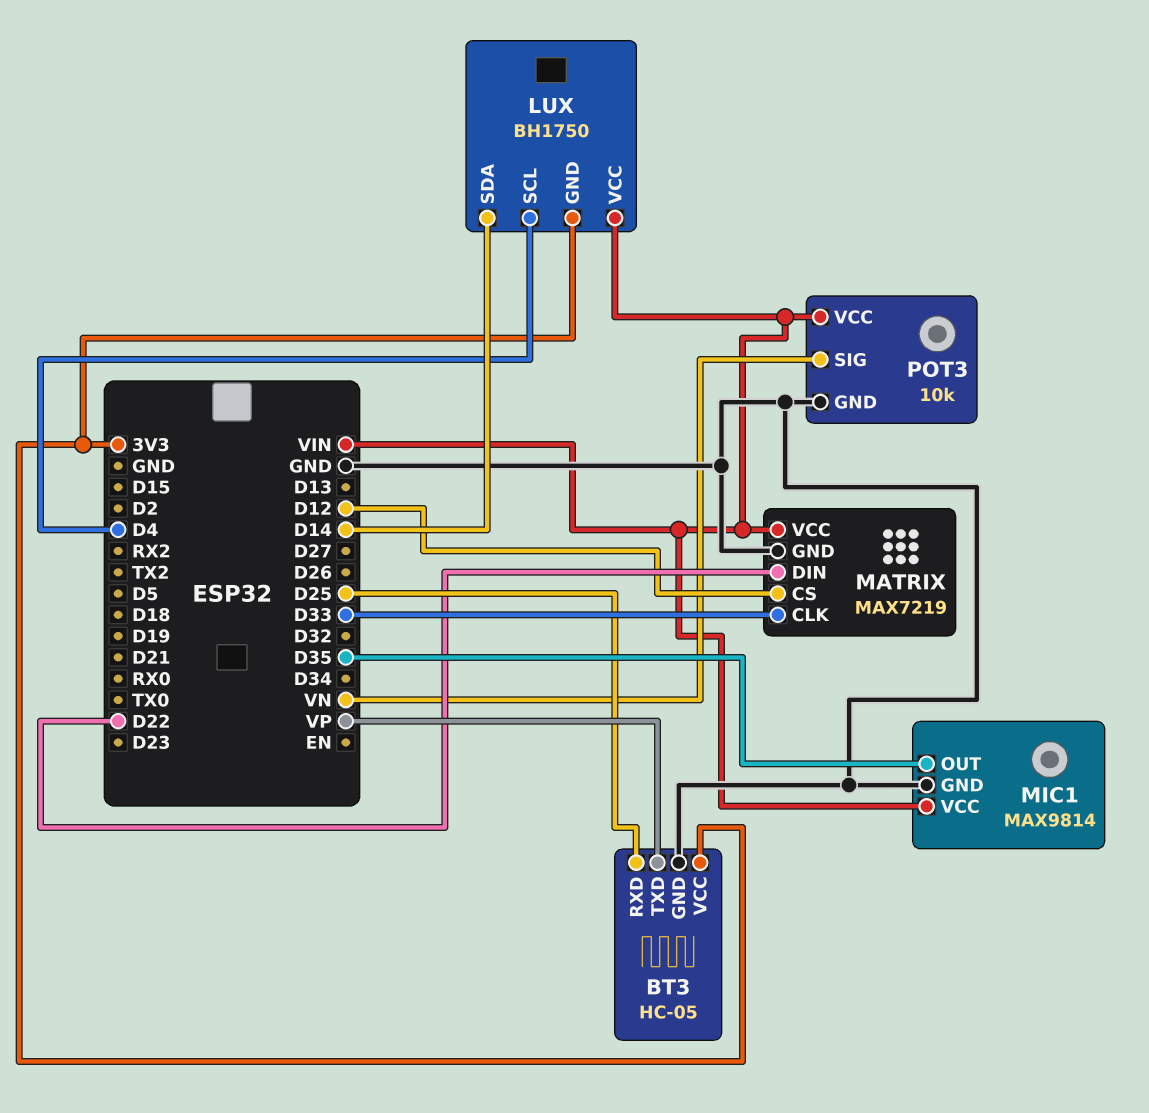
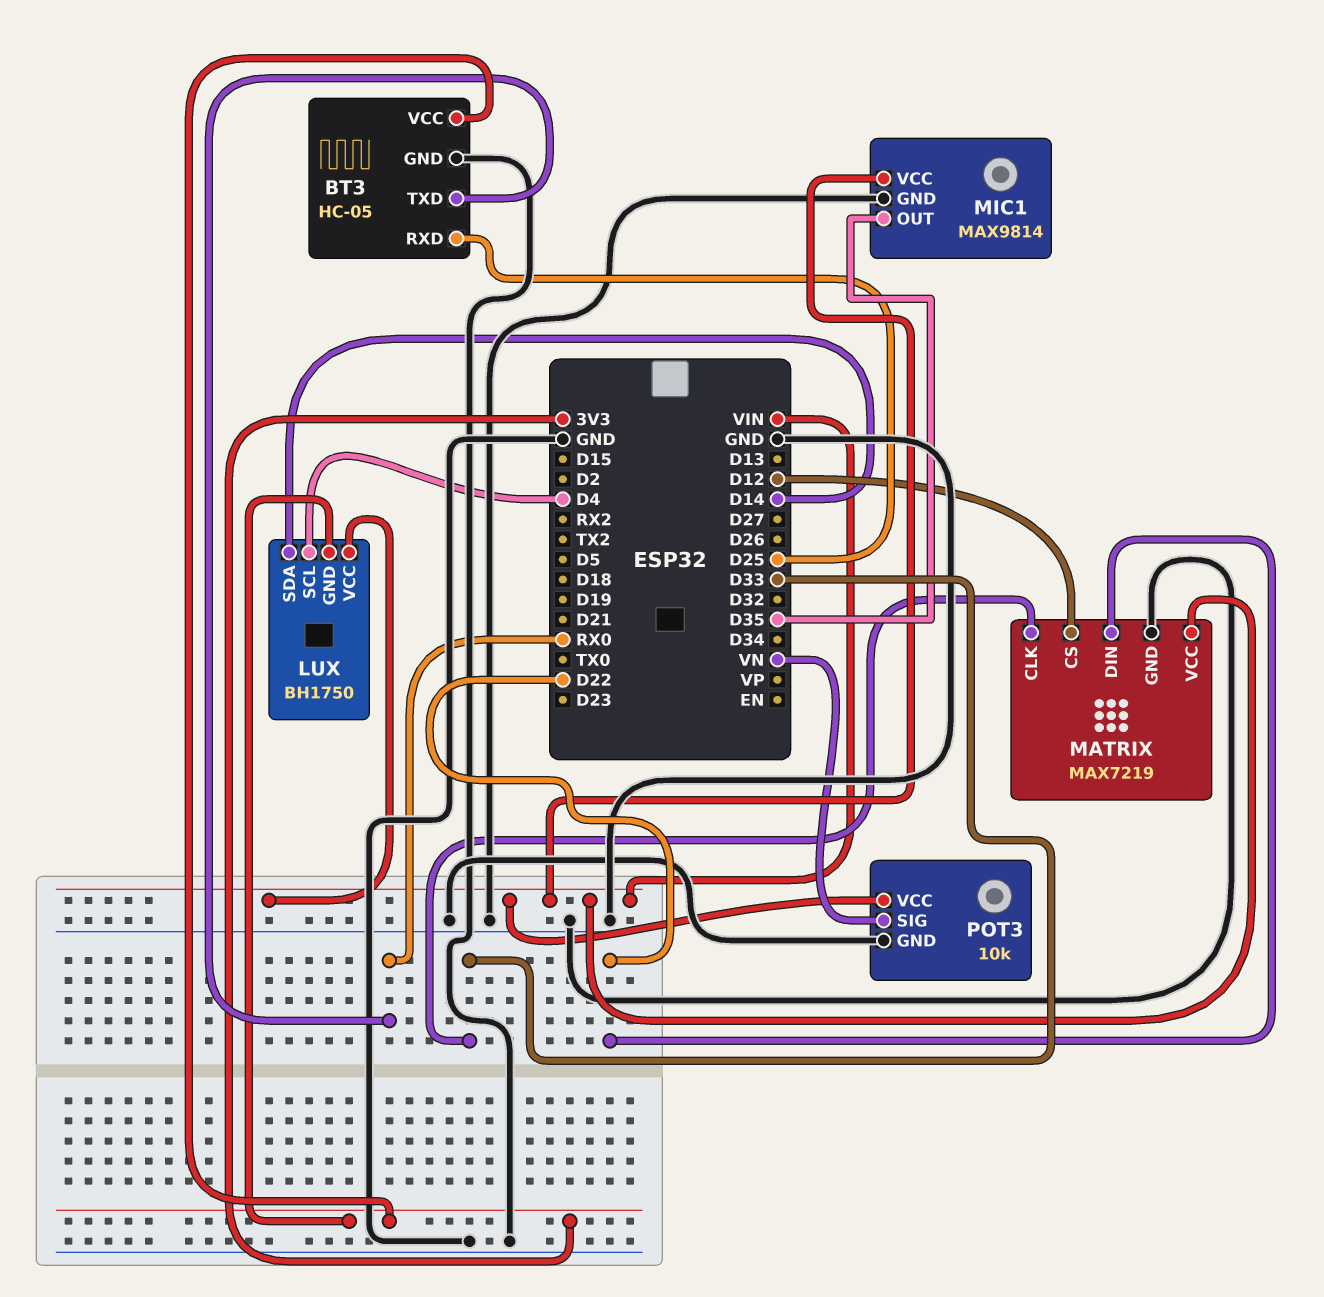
BT3 pin TXD: VP -> RX0

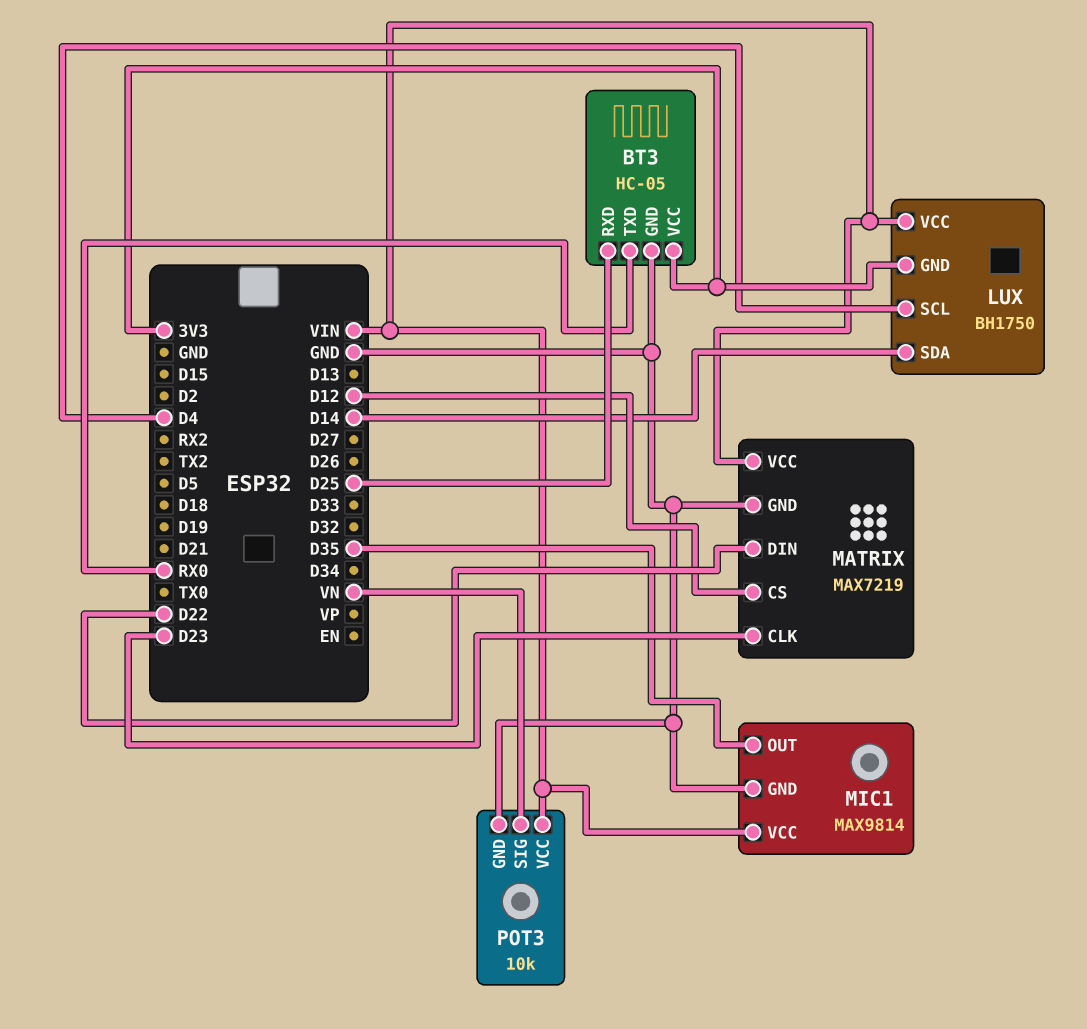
MATRIX pin CLK: D33 -> D23

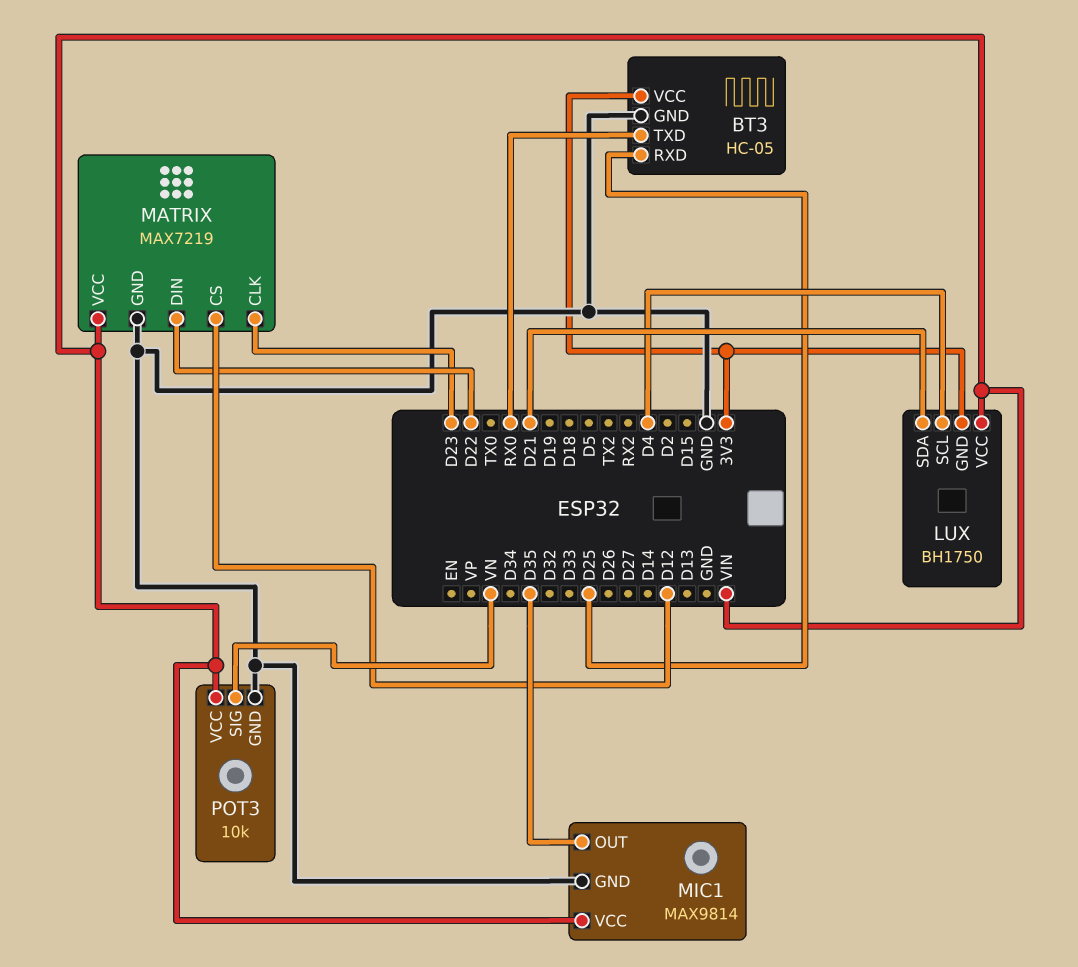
LUX pin SDA: D14 -> D21

